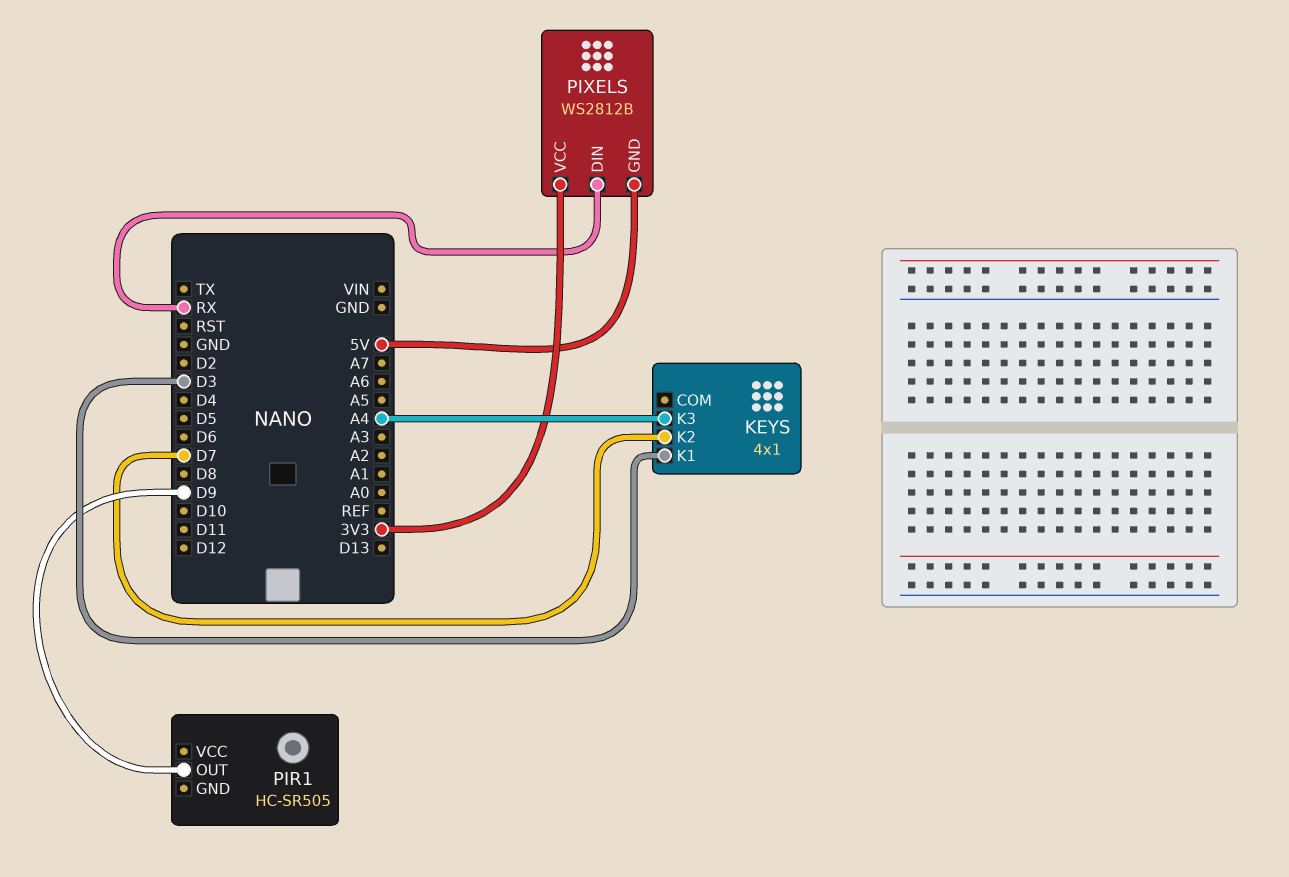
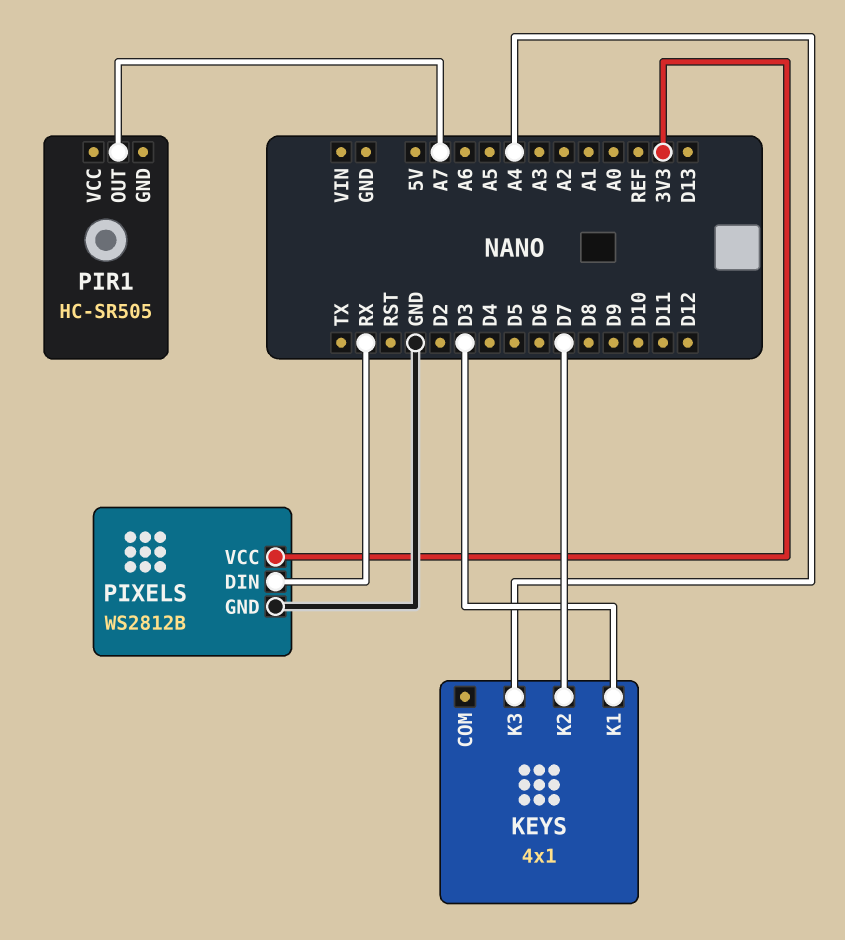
PIR1 pin OUT: D9 -> A7
PIXELS pin GND: 5V -> GND

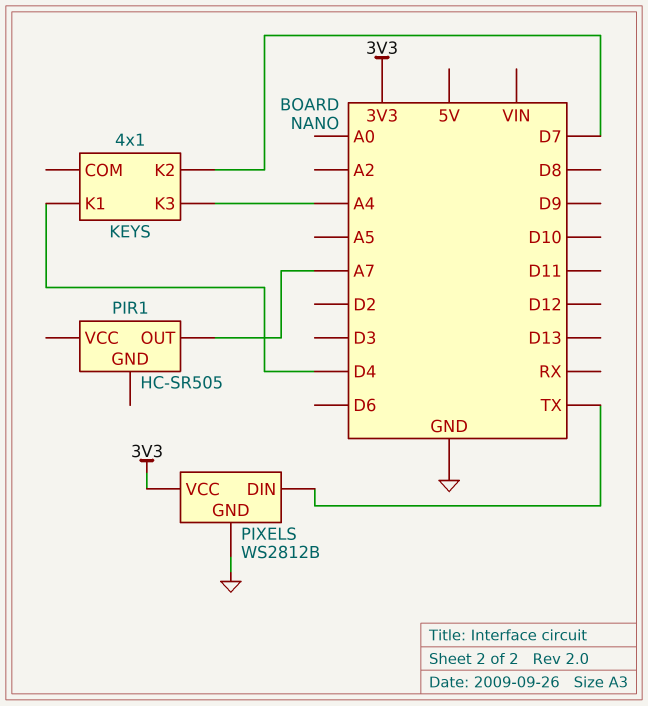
KEYS pin K1: D3 -> D4
PIXELS pin DIN: RX -> TX

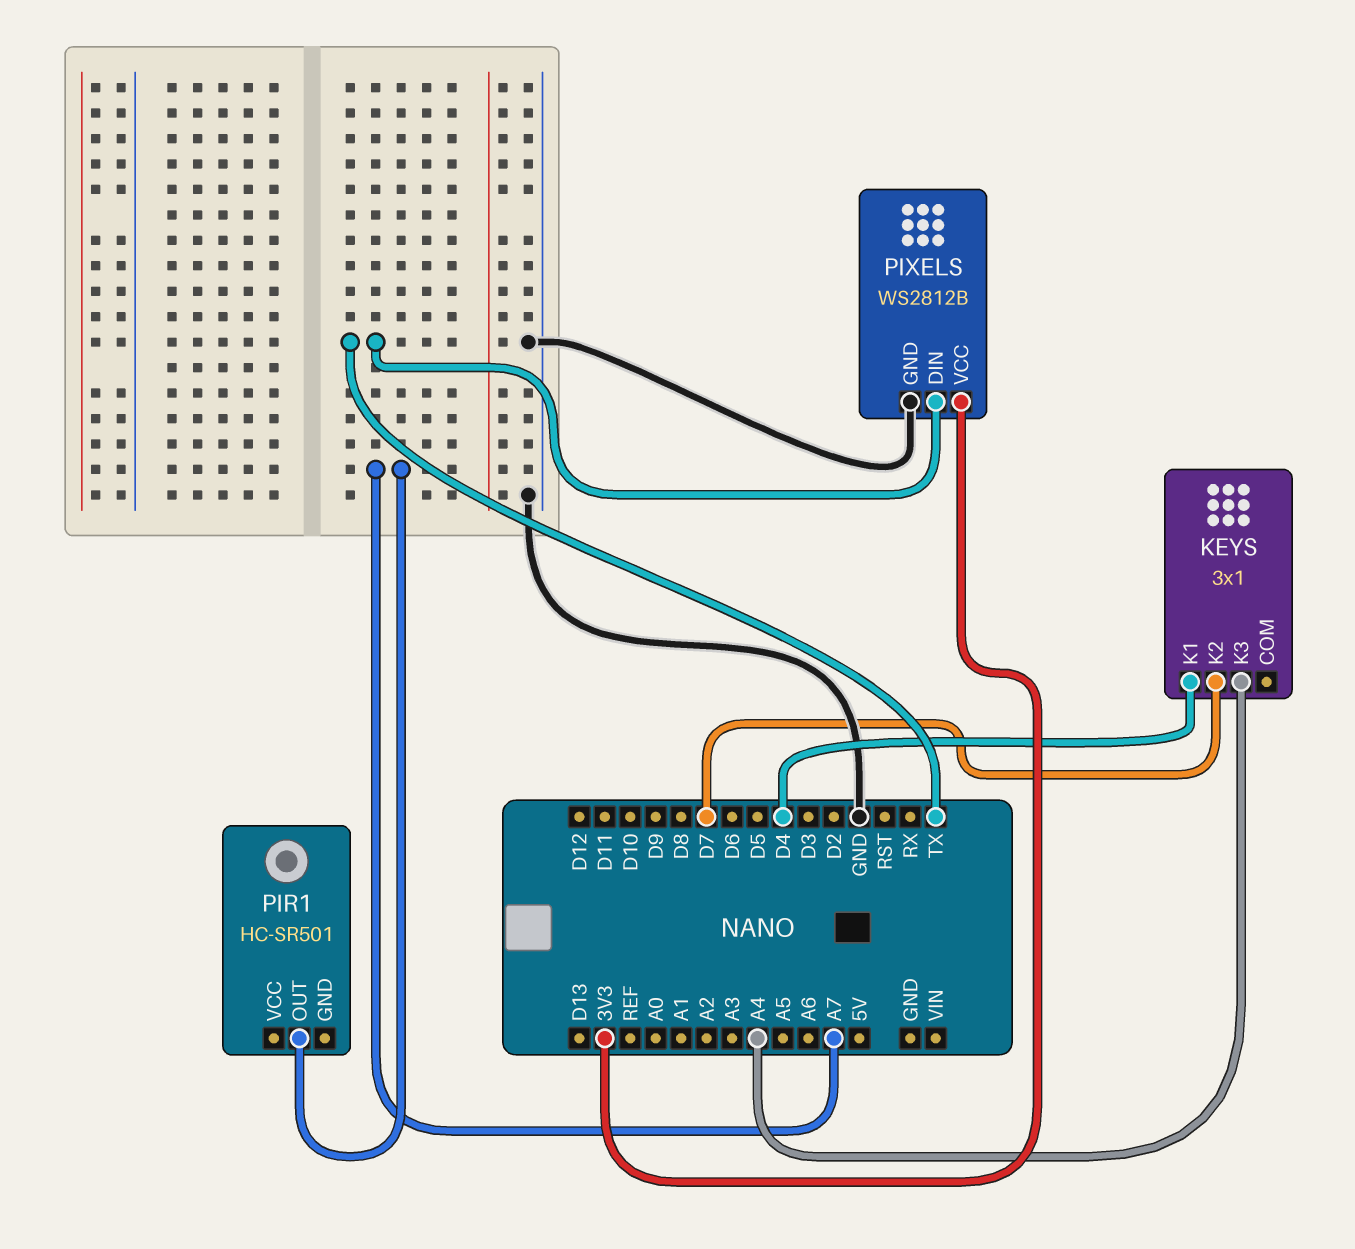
KEYS: 4x1 -> 3x1
PIR1: HC-SR505 -> HC-SR501

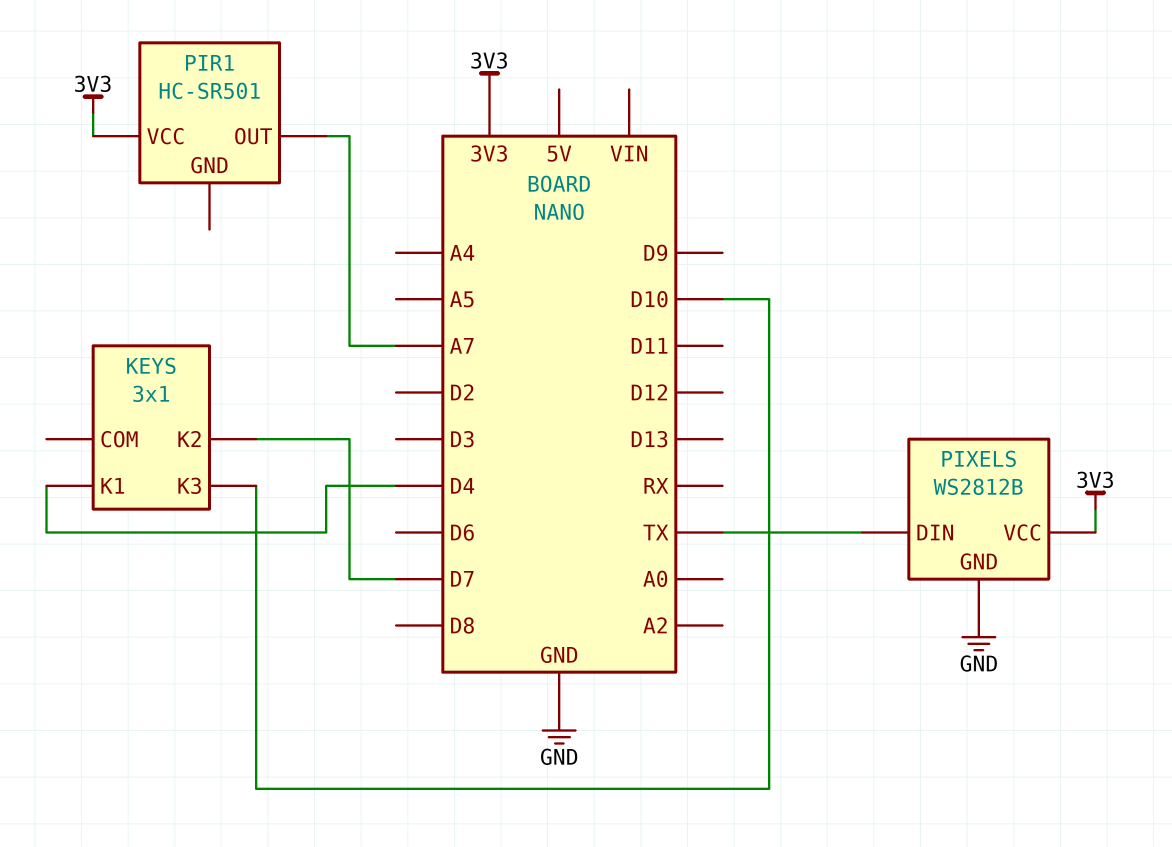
KEYS pin K3: A4 -> D10
PIR1 pin VCC: none -> 3V3

